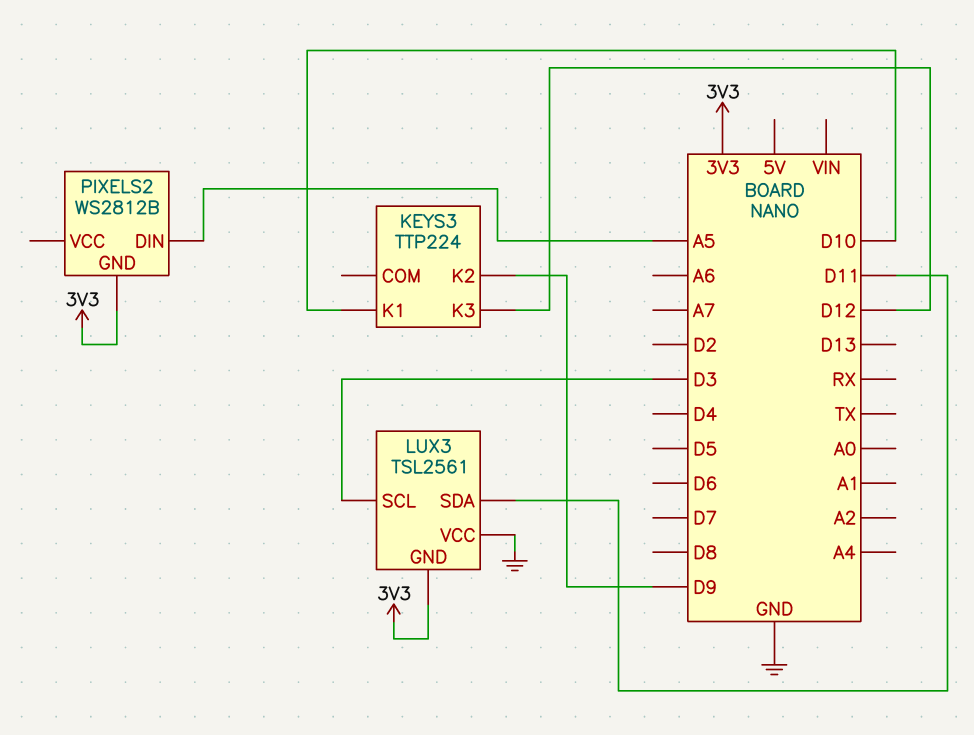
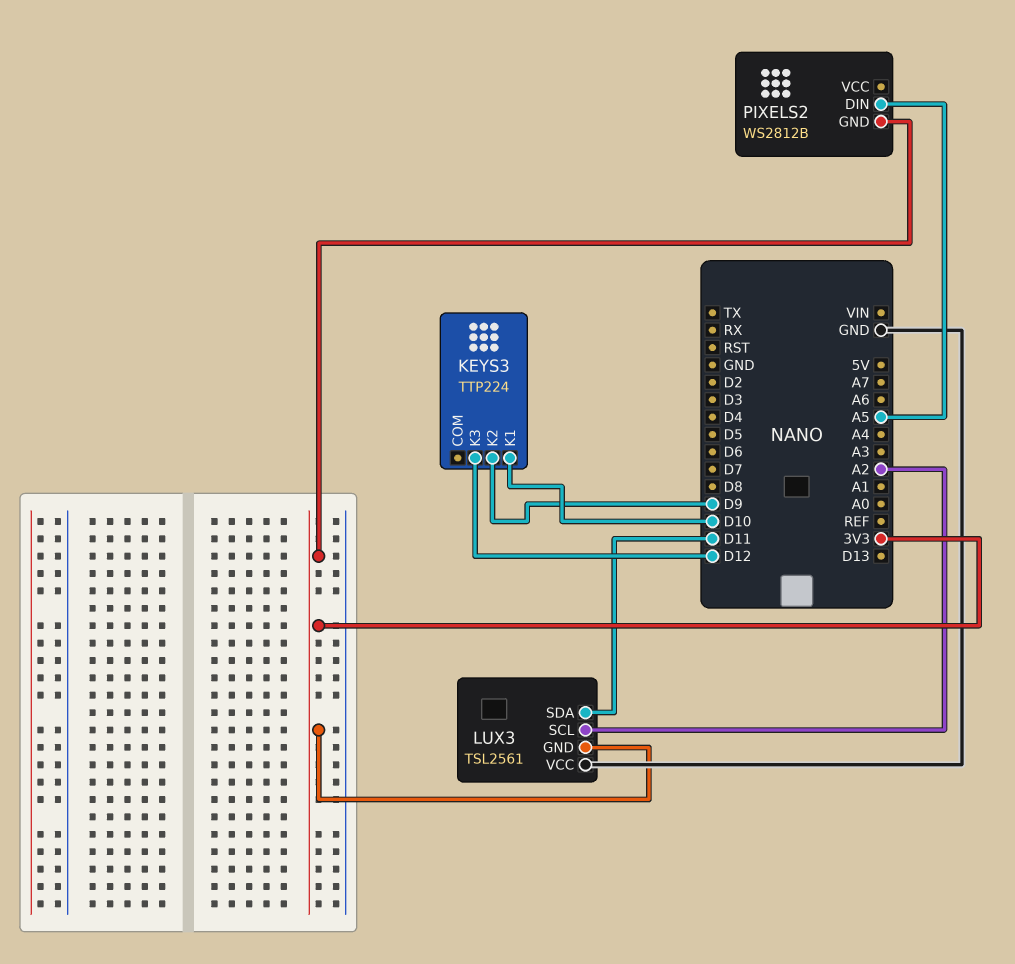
LUX3 pin SCL: D3 -> A2

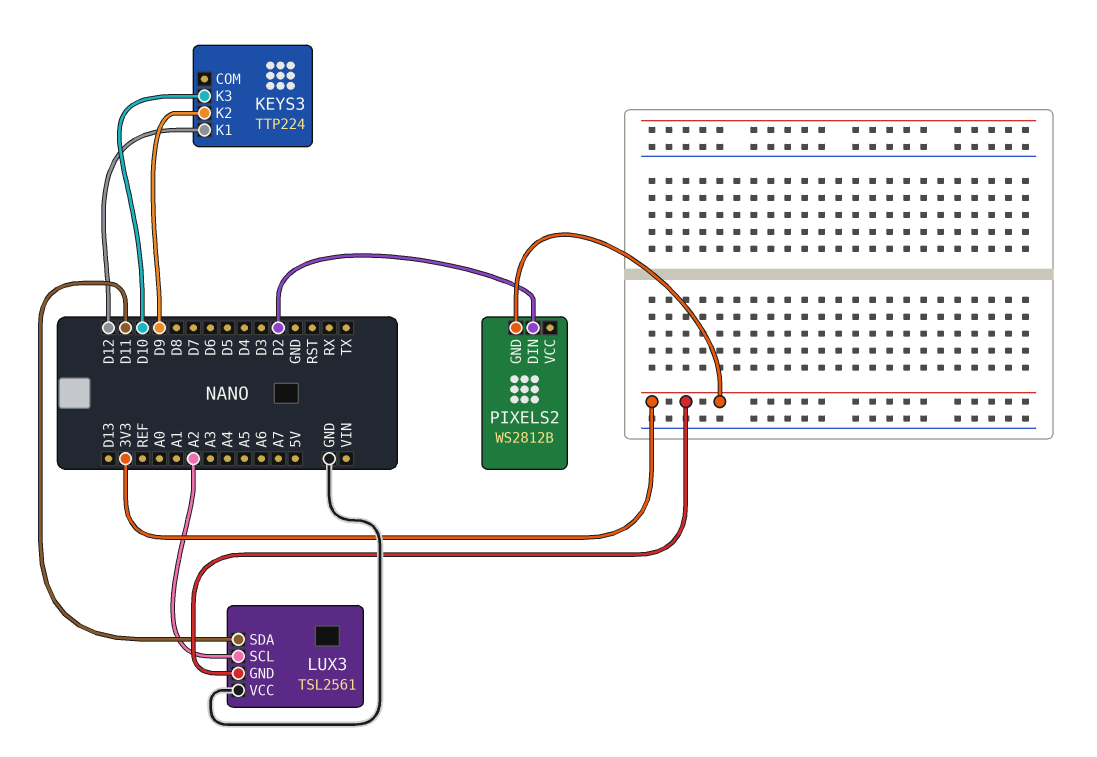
KEYS3 pin K1: D10 -> D12
KEYS3 pin K3: D12 -> D10
PIXELS2 pin DIN: A5 -> D2

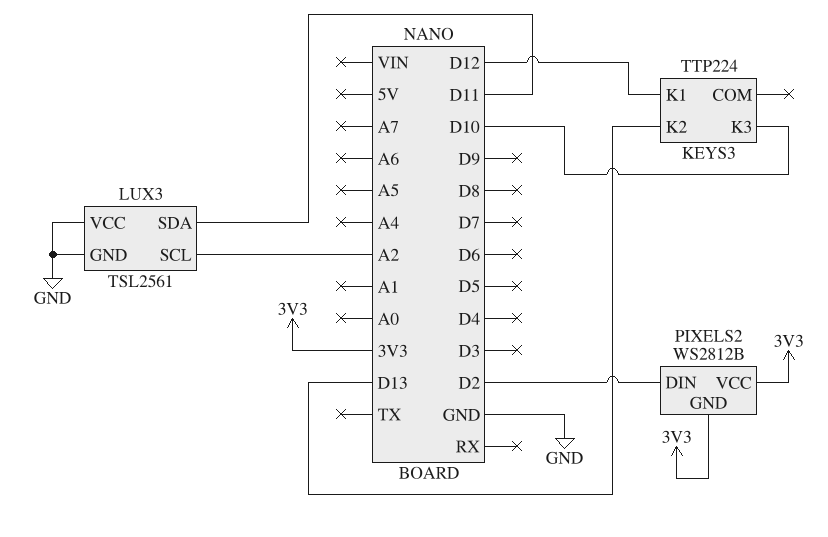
KEYS3 pin K2: D9 -> D13
LUX3 pin GND: 3V3 -> GND
PIXELS2 pin VCC: none -> 3V3

